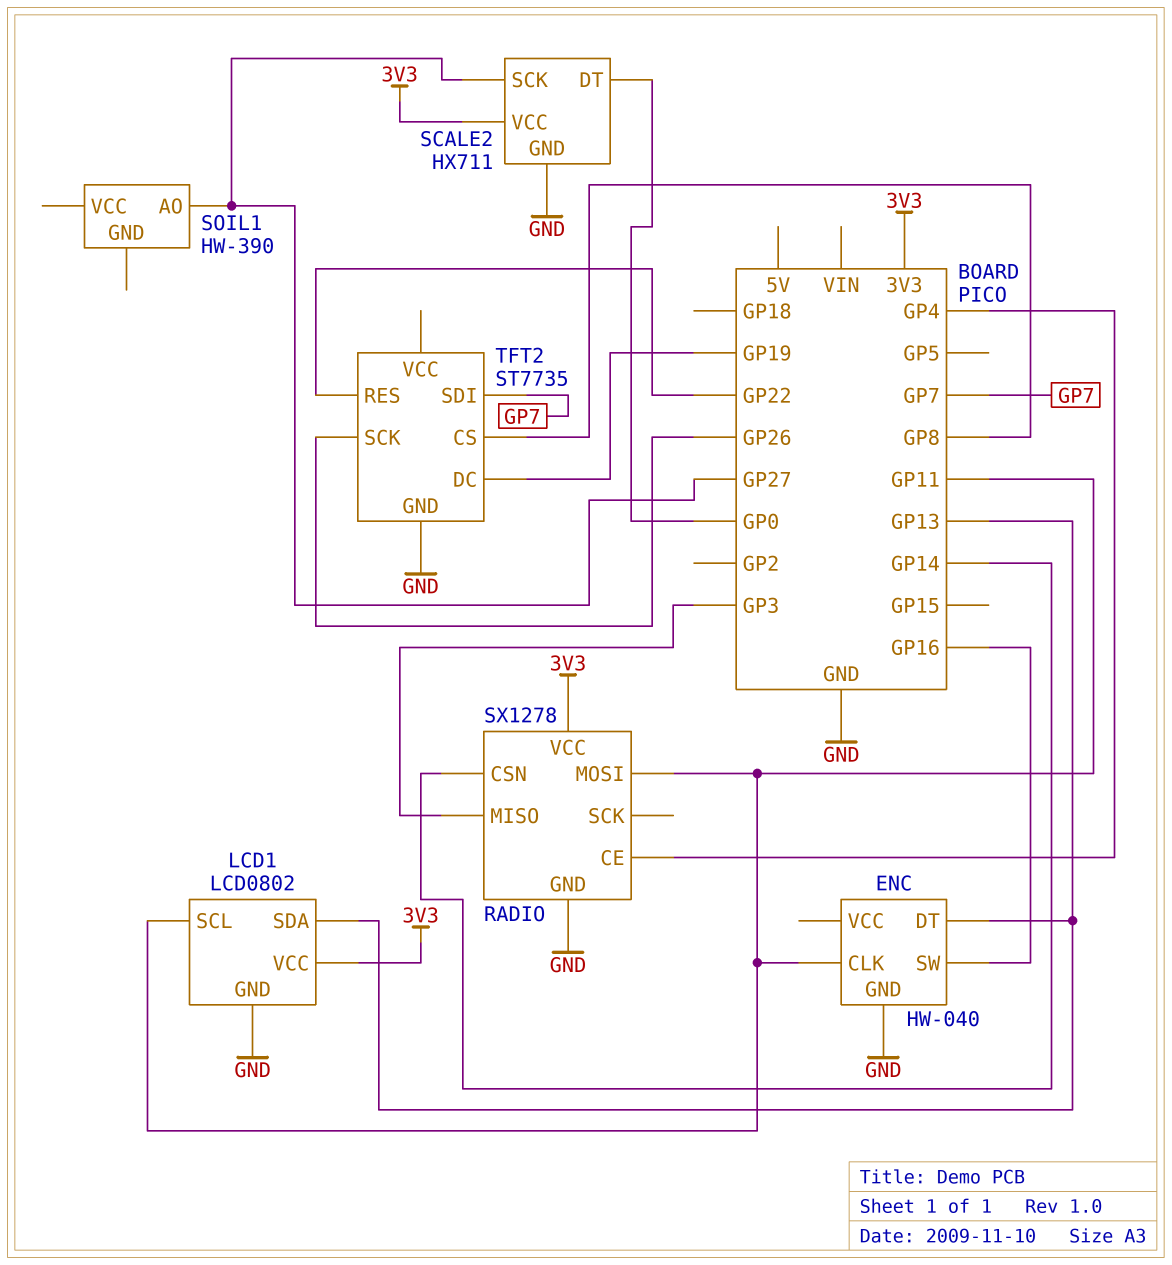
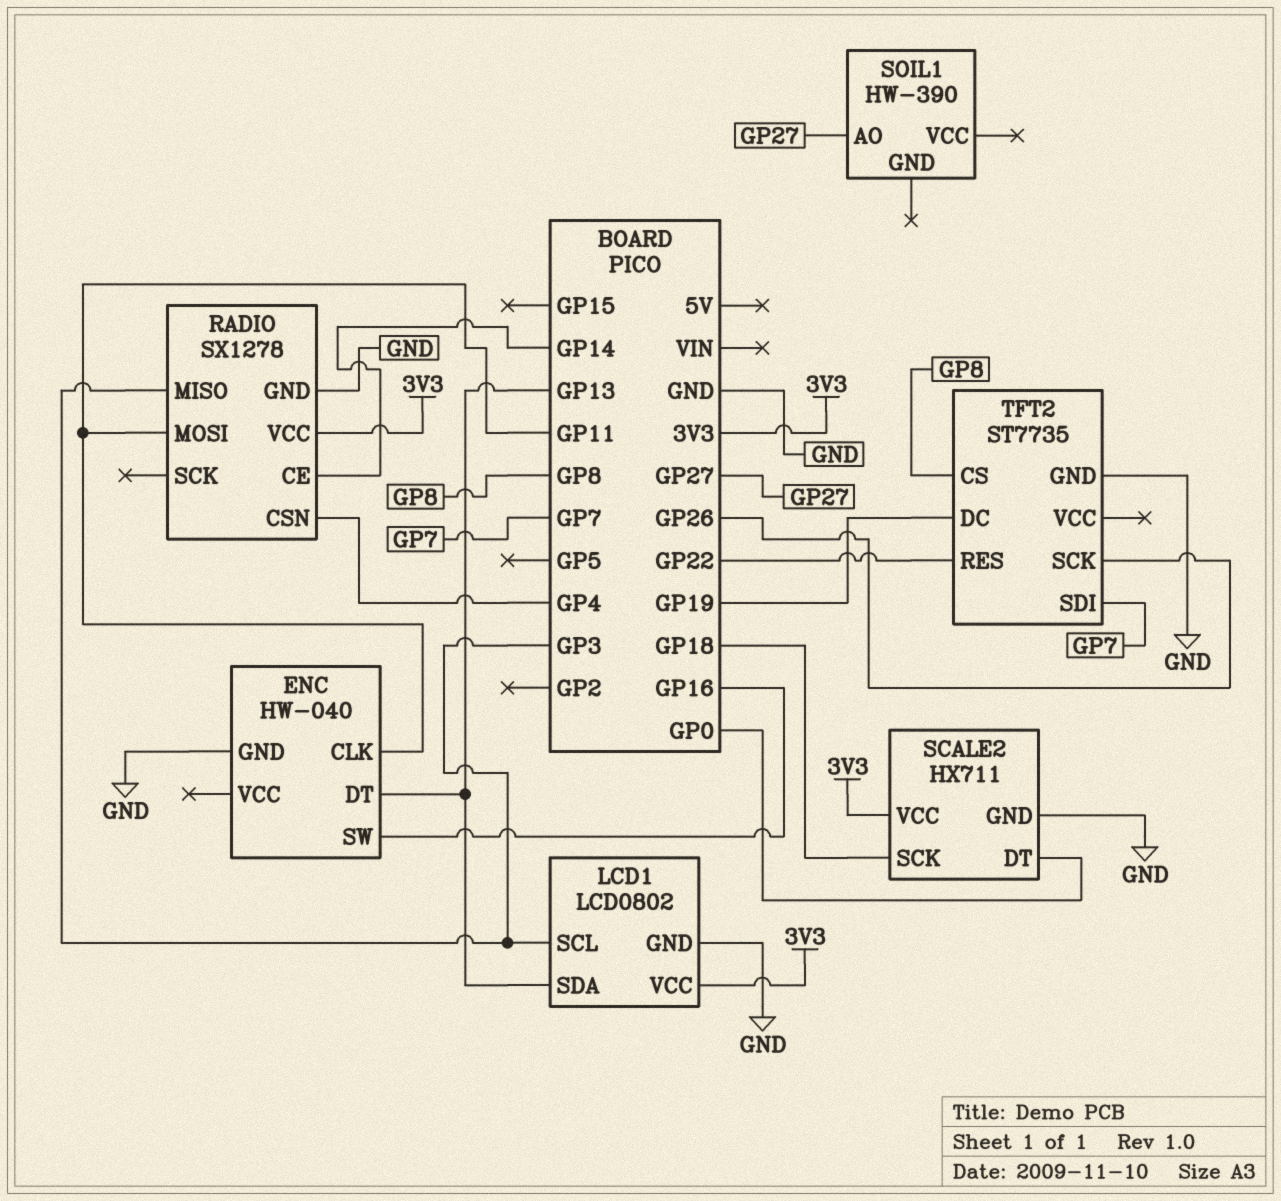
LCD1 pin SCL: GP11 -> GP3
RADIO pin CE: GP4 -> GP14
RADIO pin CSN: GP14 -> GP4
SCALE2 pin SCK: GP27 -> GP18

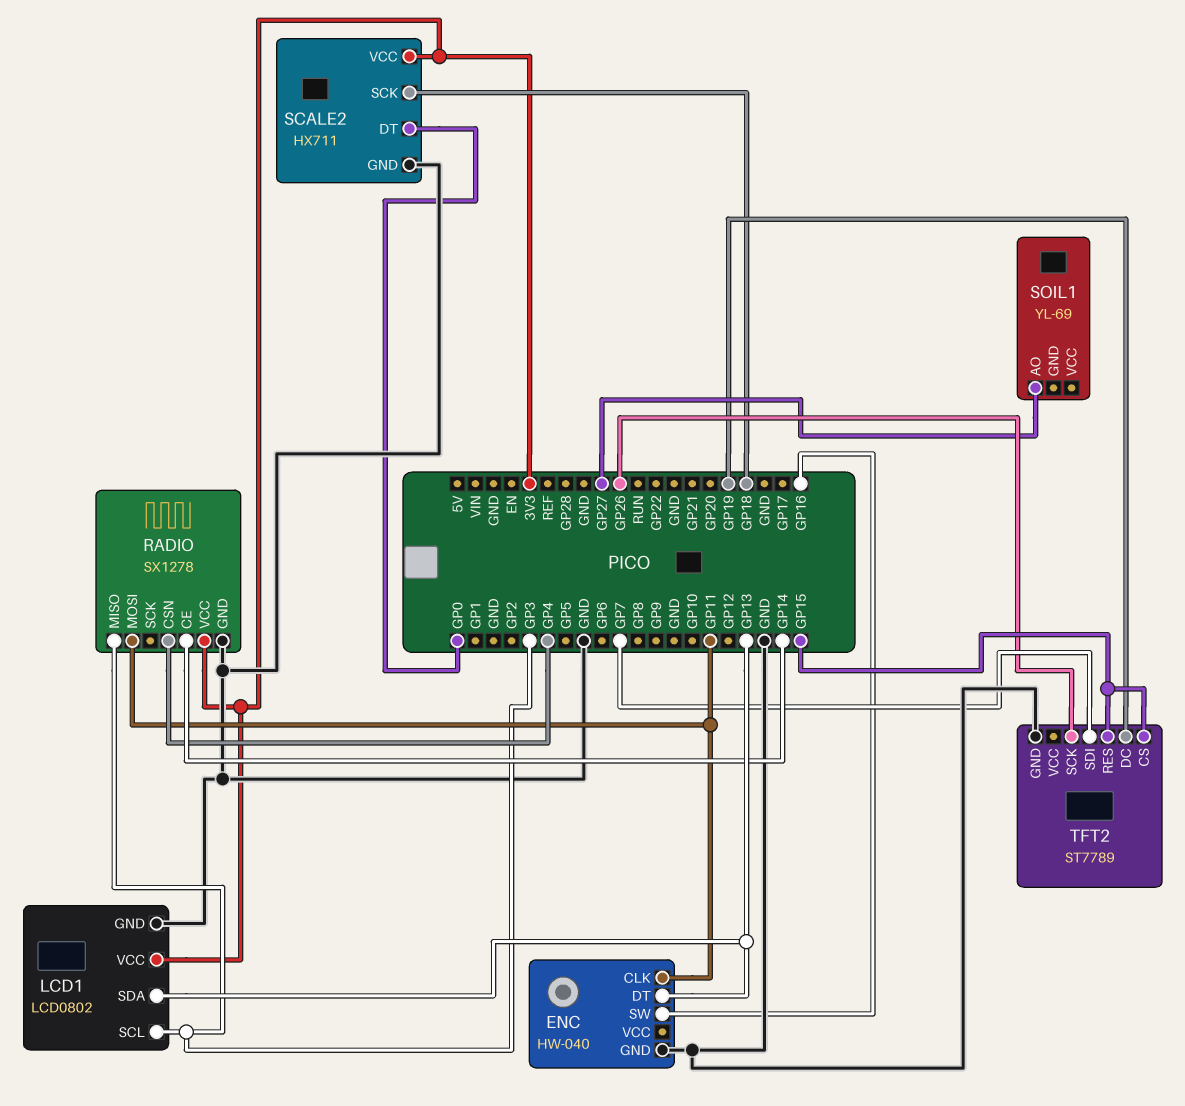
SOIL1: HW-390 -> YL-69
TFT2: ST7735 -> ST7789
TFT2 pin CS: GP8 -> GP15
TFT2 pin RES: GP22 -> GP15

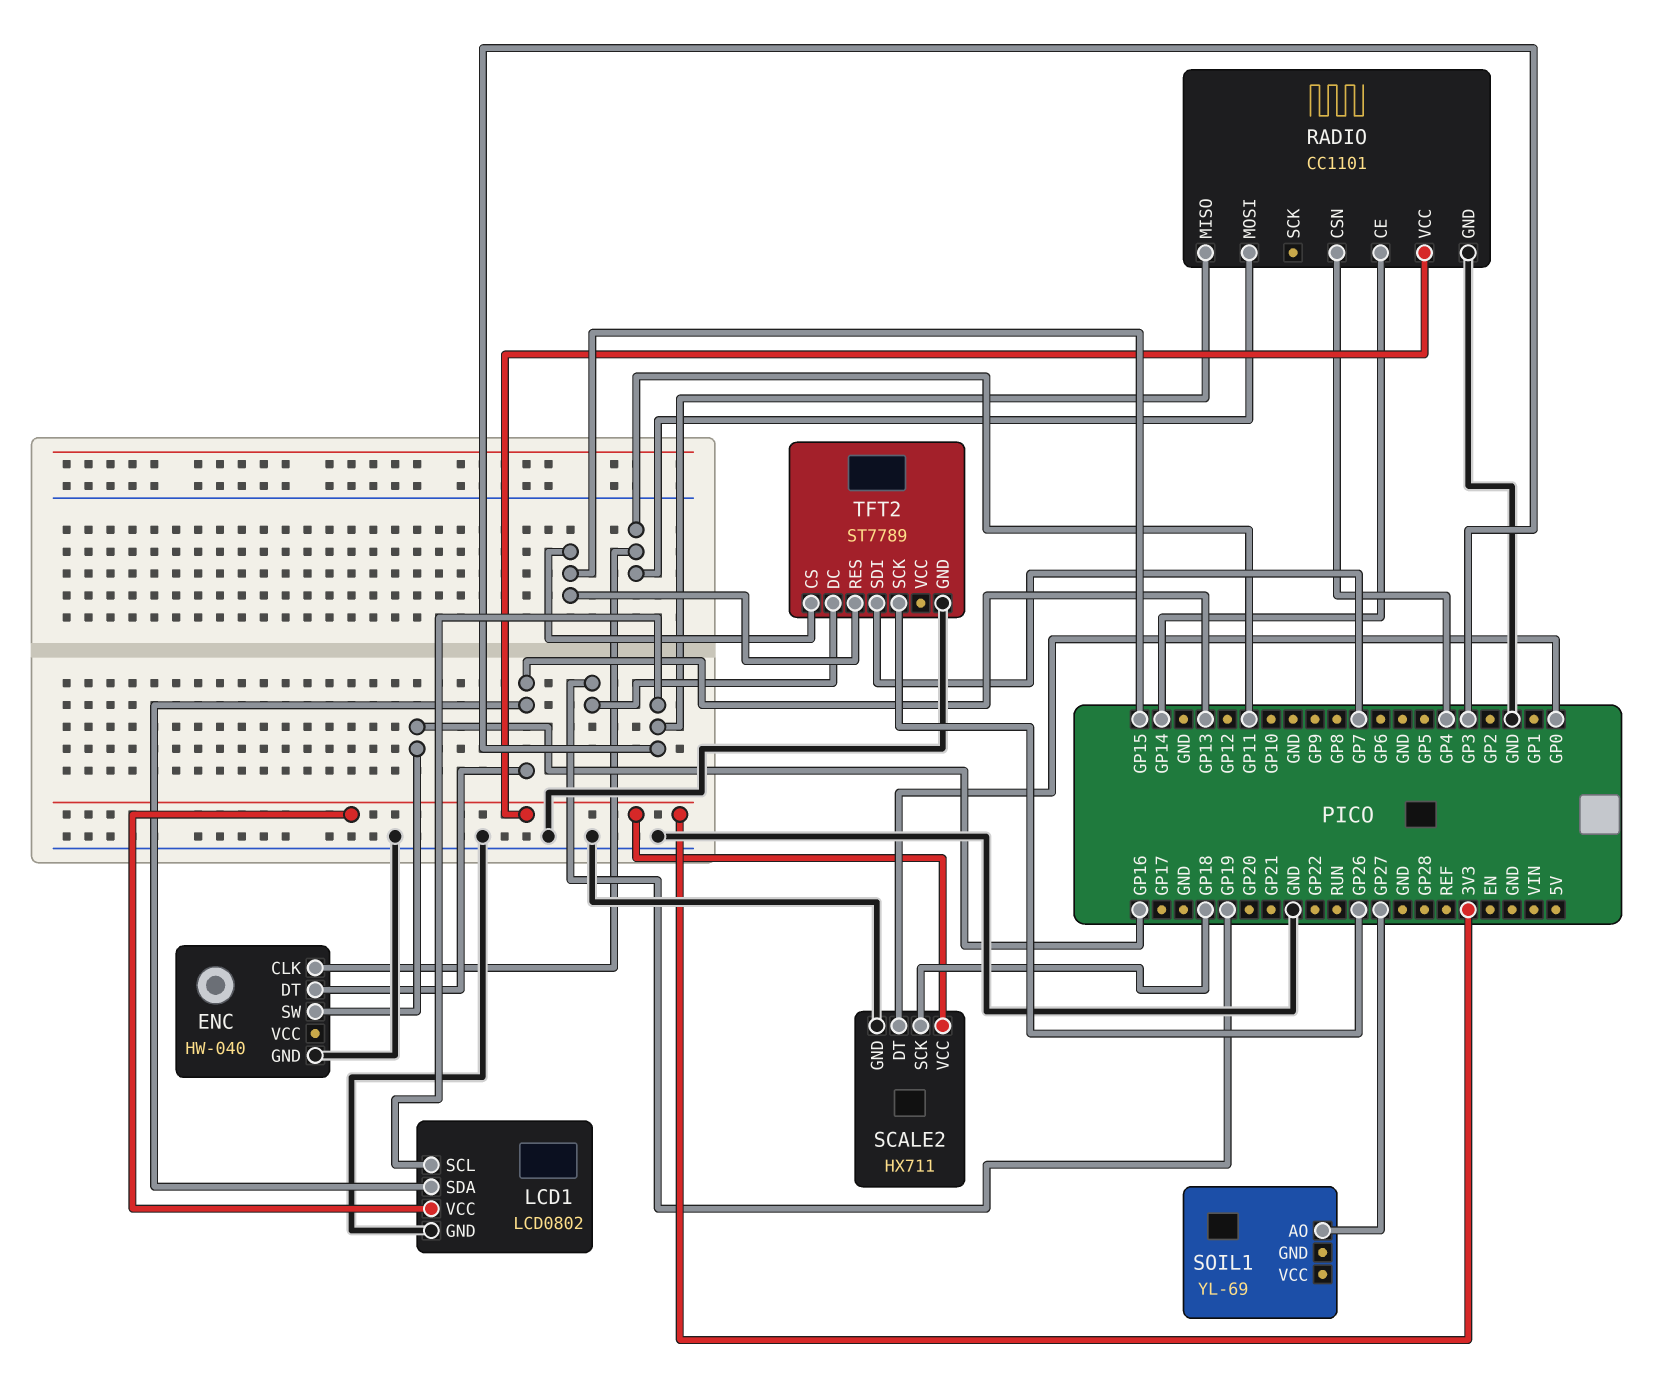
RADIO: SX1278 -> CC1101

